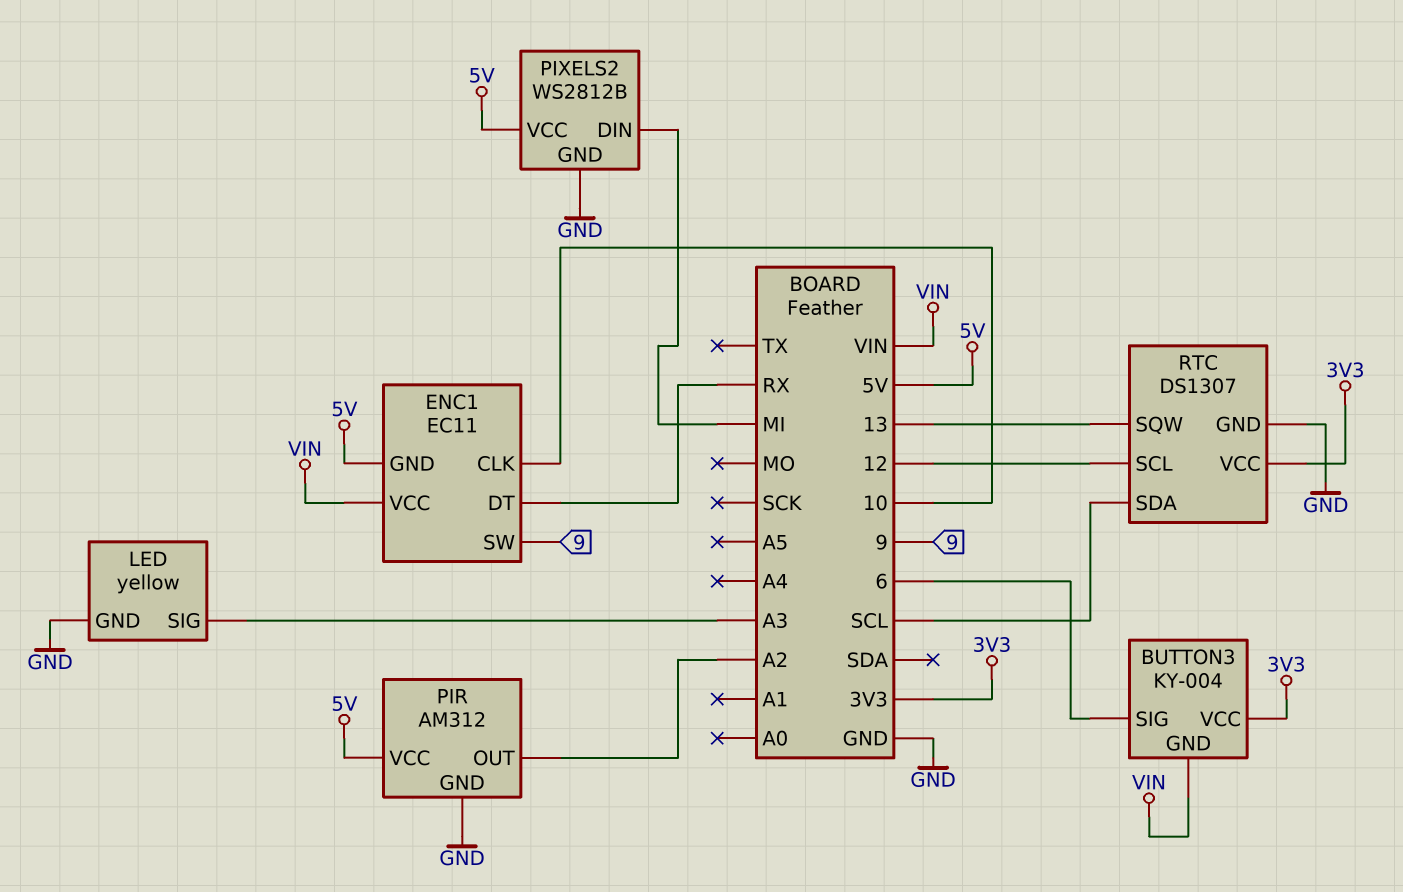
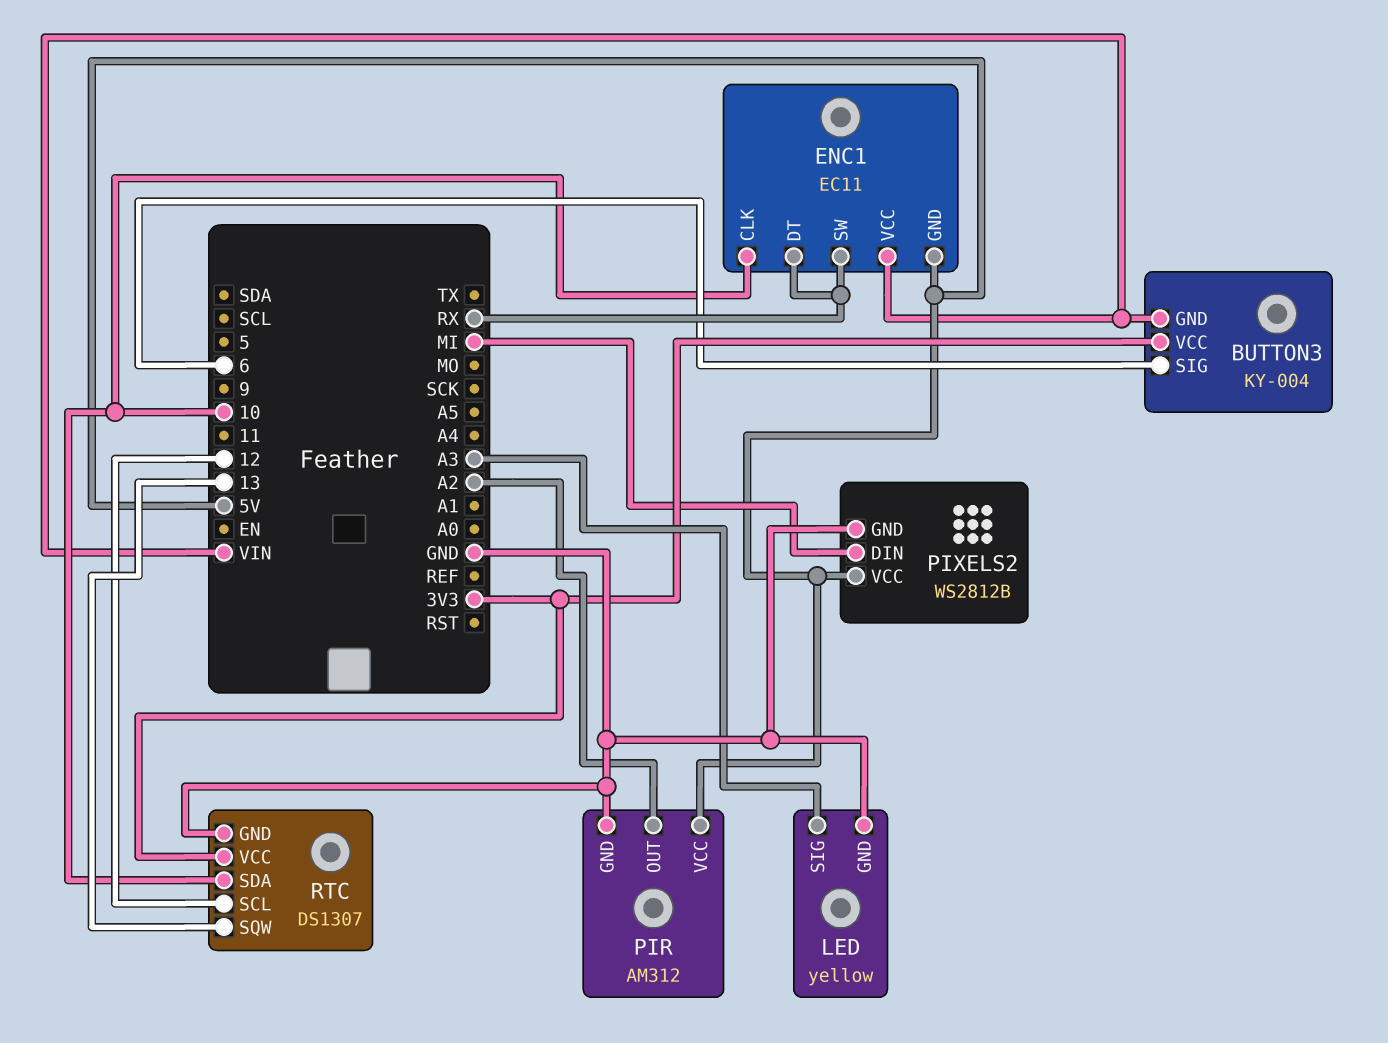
ENC1 pin SW: 9 -> RX
RTC pin SDA: SCL -> 10

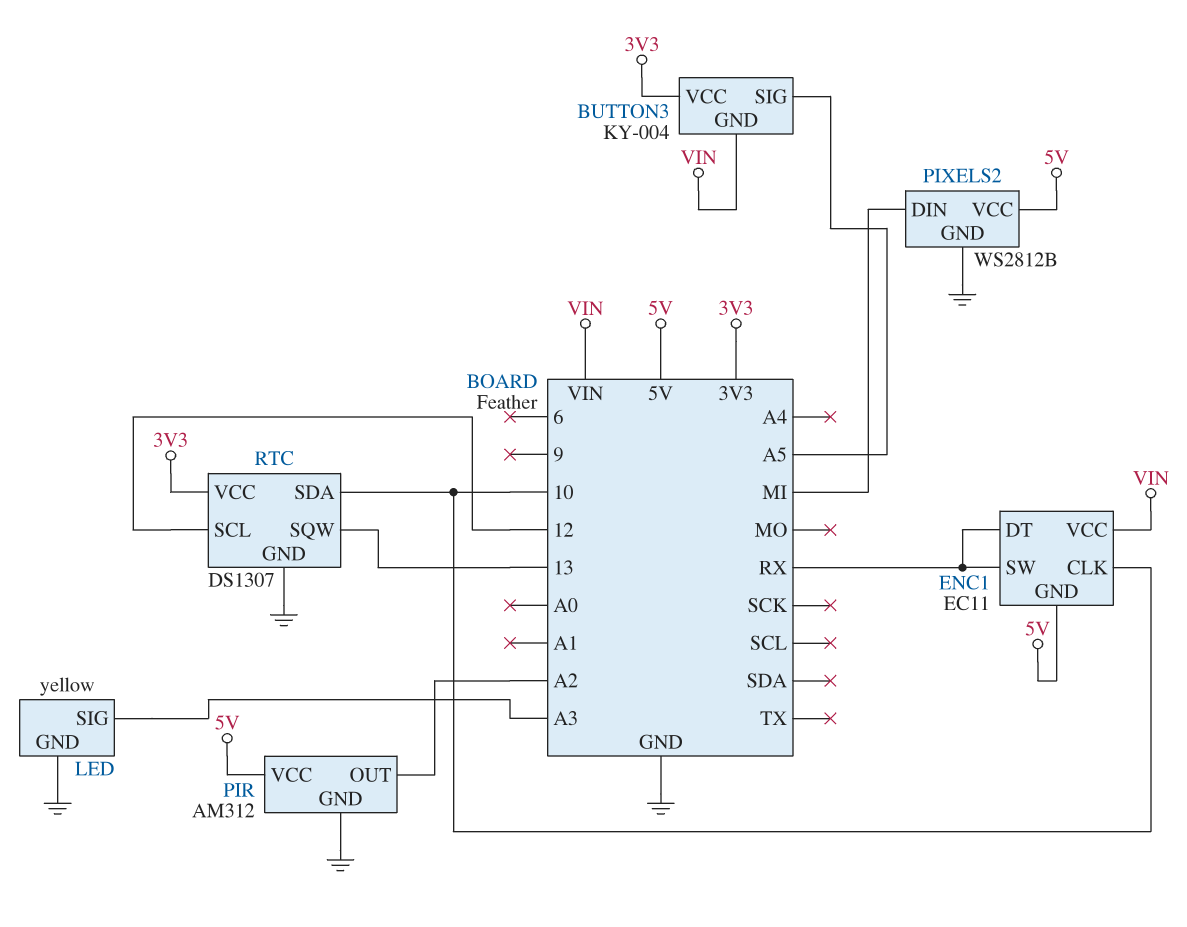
BUTTON3 pin SIG: 6 -> A5

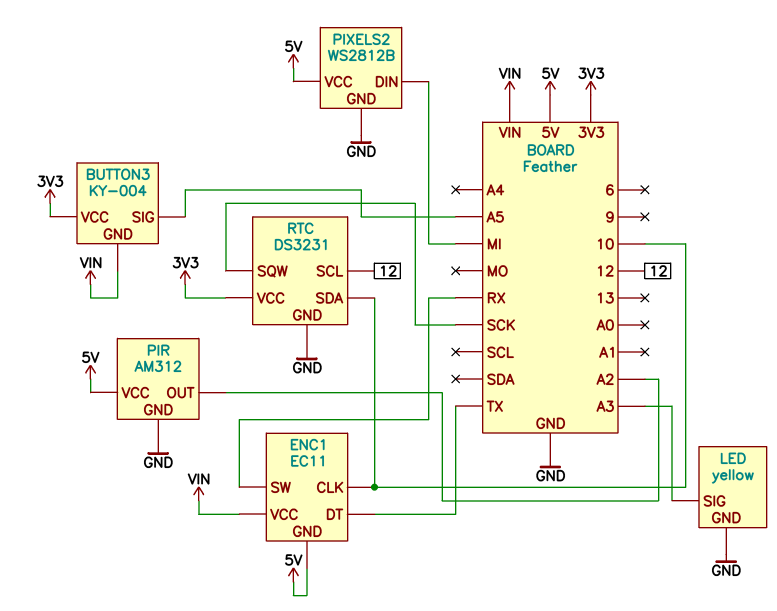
ENC1 pin DT: RX -> TX
RTC: DS1307 -> DS3231
RTC pin SQW: 13 -> SCK

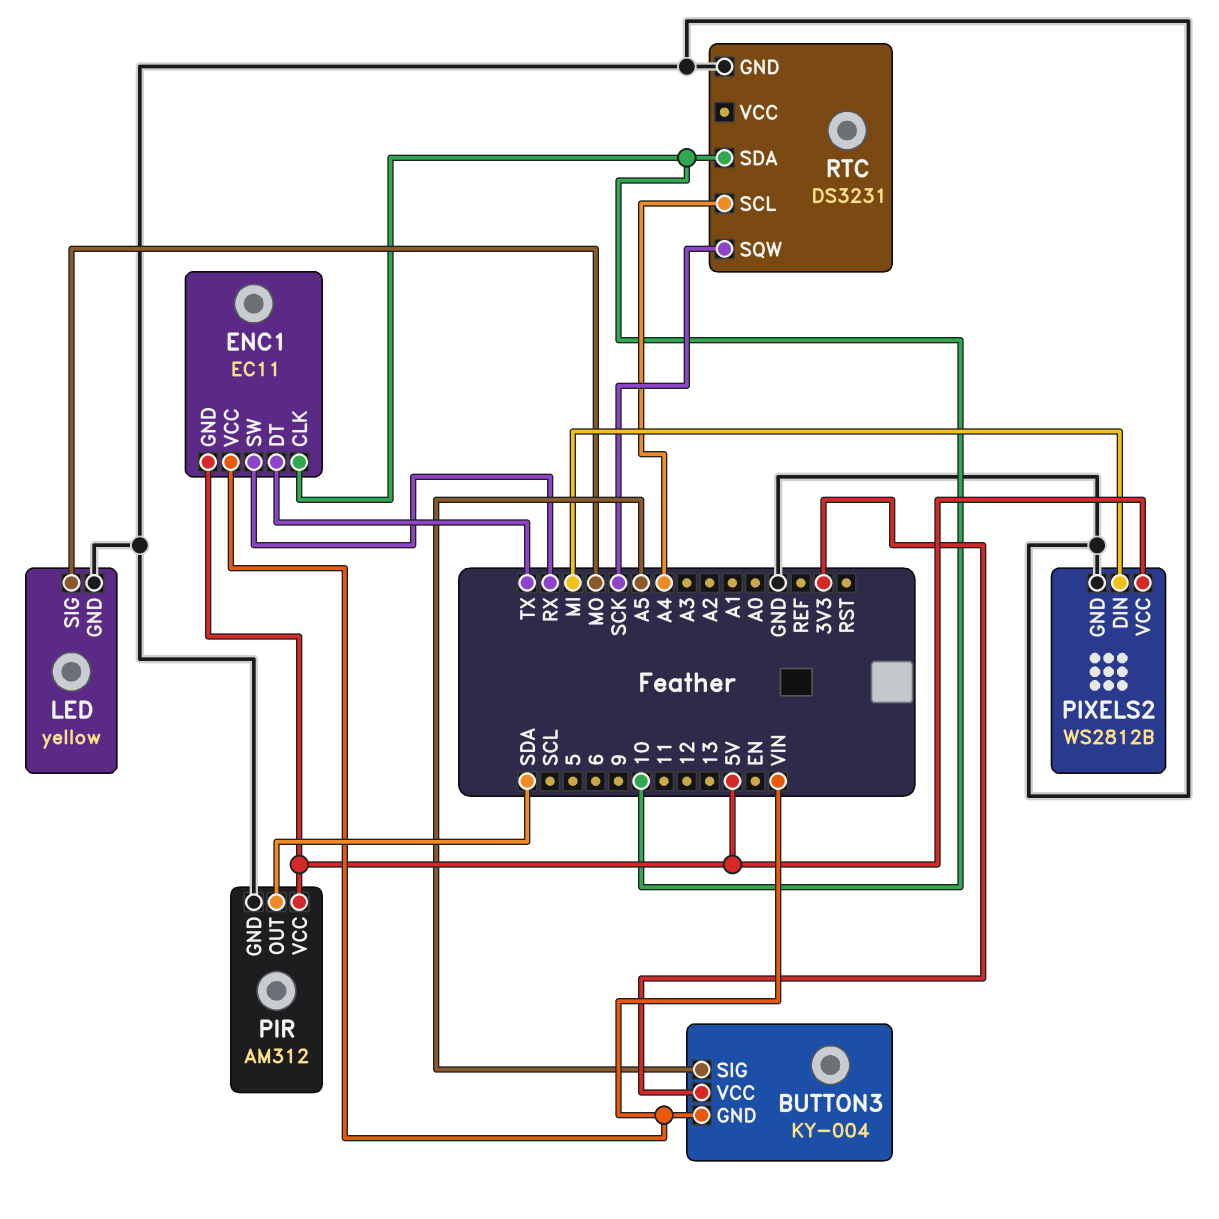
LED pin SIG: A3 -> MO
PIR pin OUT: A2 -> SDA
RTC pin SCL: 12 -> A4
RTC pin VCC: 3V3 -> none

